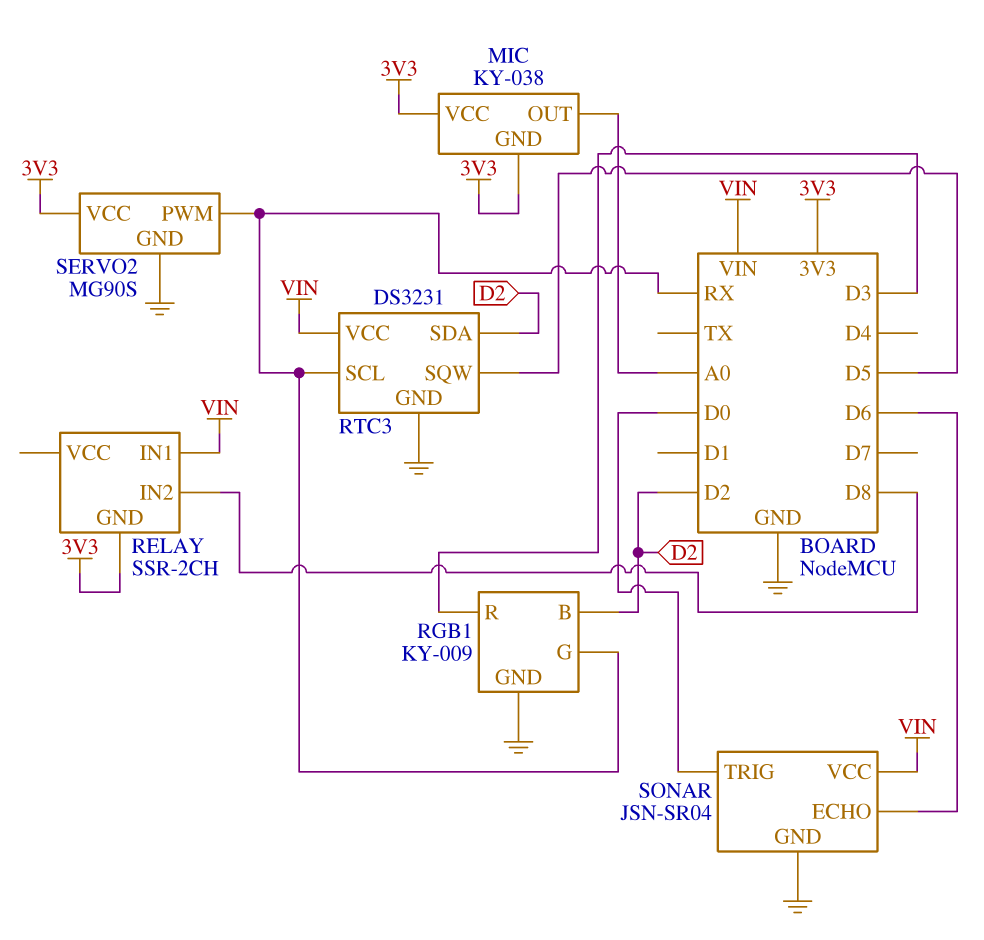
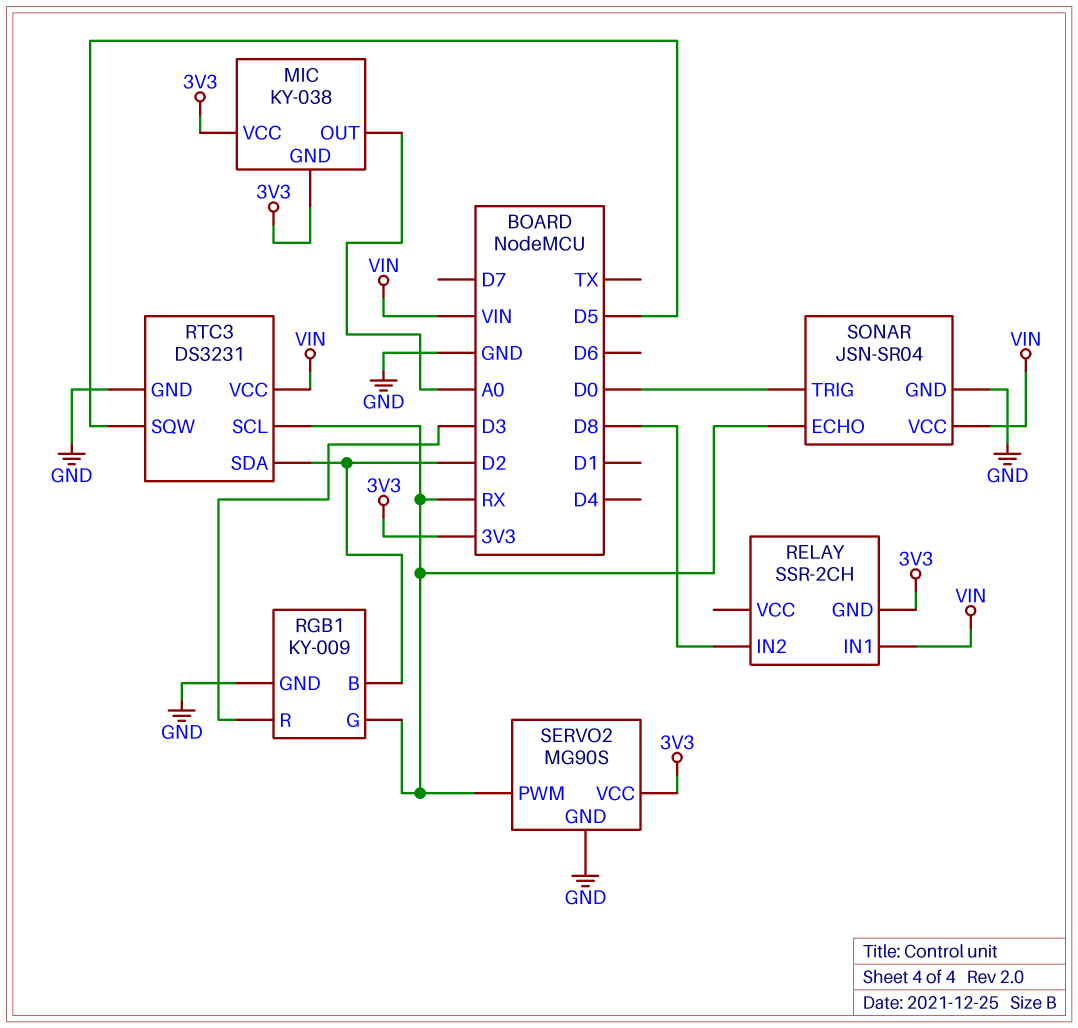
SONAR pin ECHO: D6 -> RX

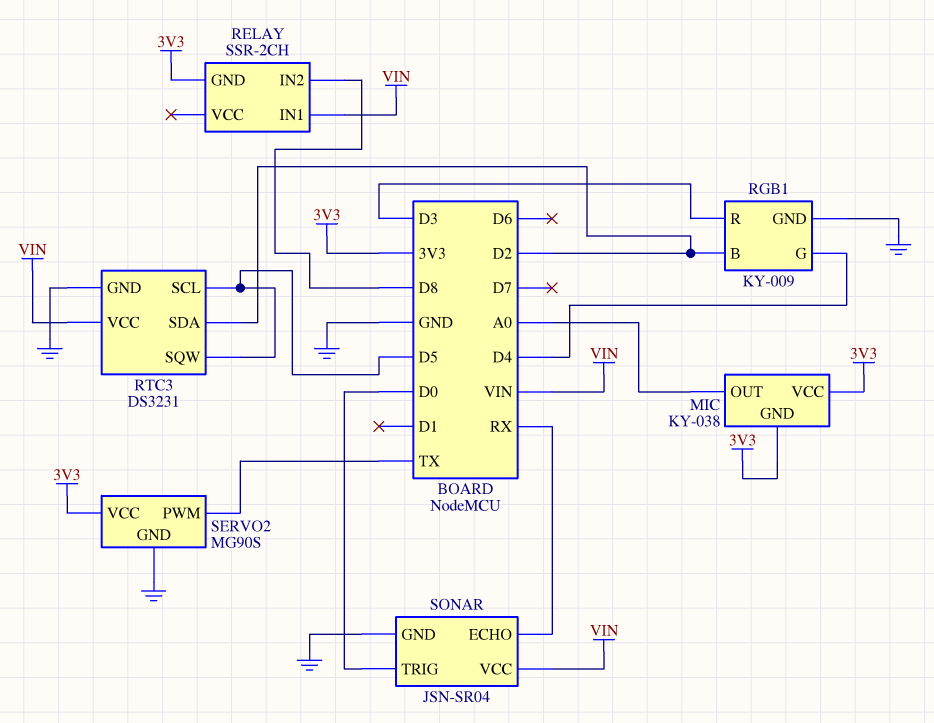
RGB1 pin G: RX -> D4
RTC3 pin SCL: RX -> D5
SERVO2 pin PWM: RX -> TX

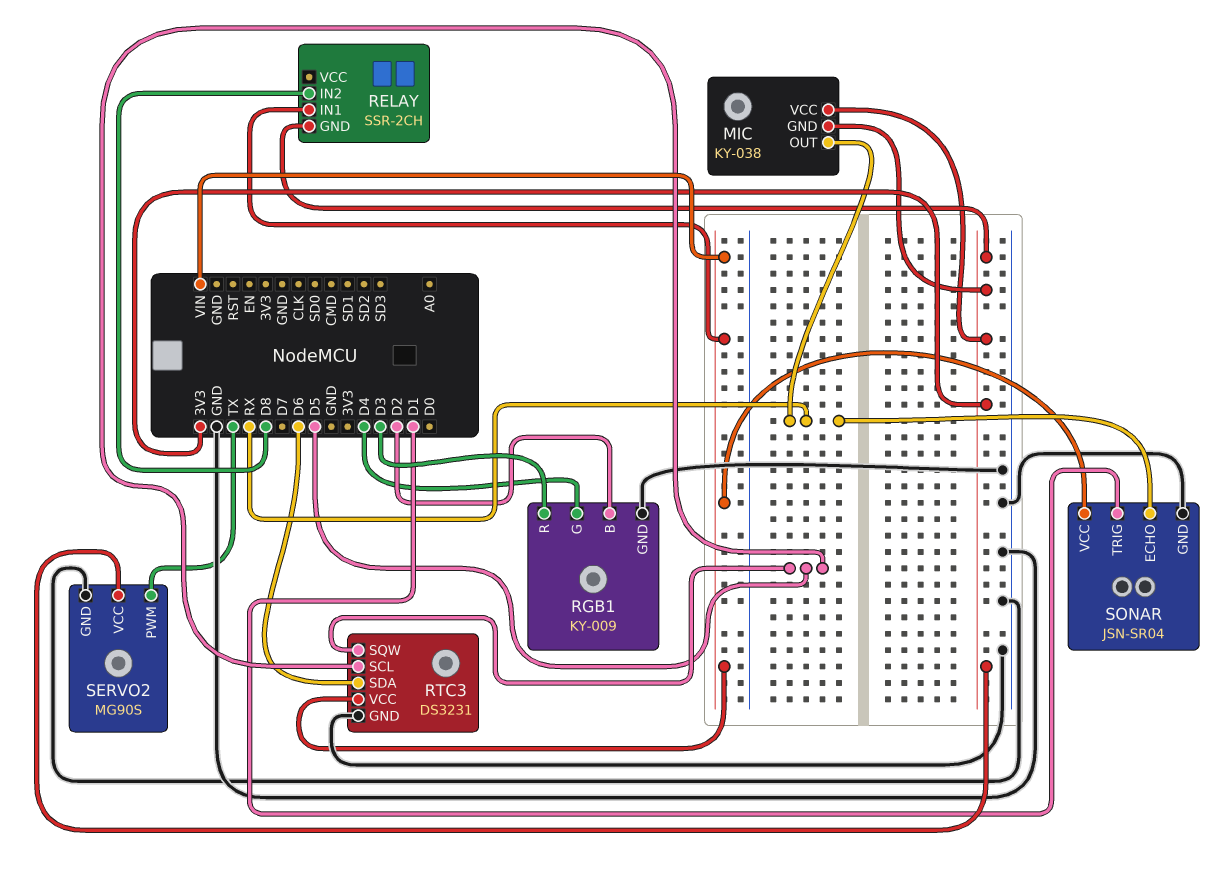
MIC pin OUT: A0 -> RX
RTC3 pin SDA: D2 -> D6
SONAR pin TRIG: D0 -> D1

